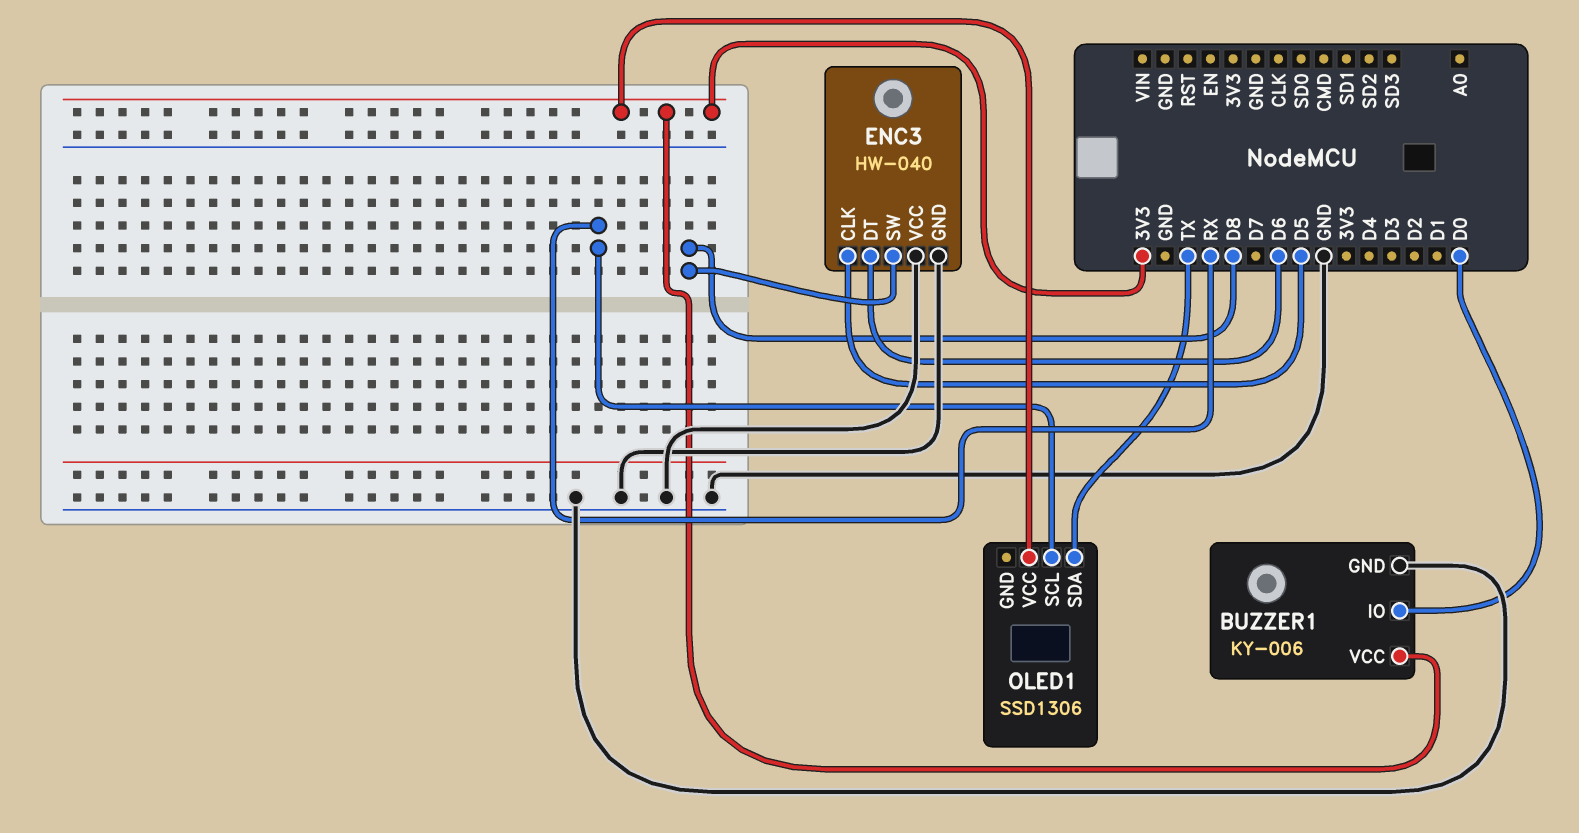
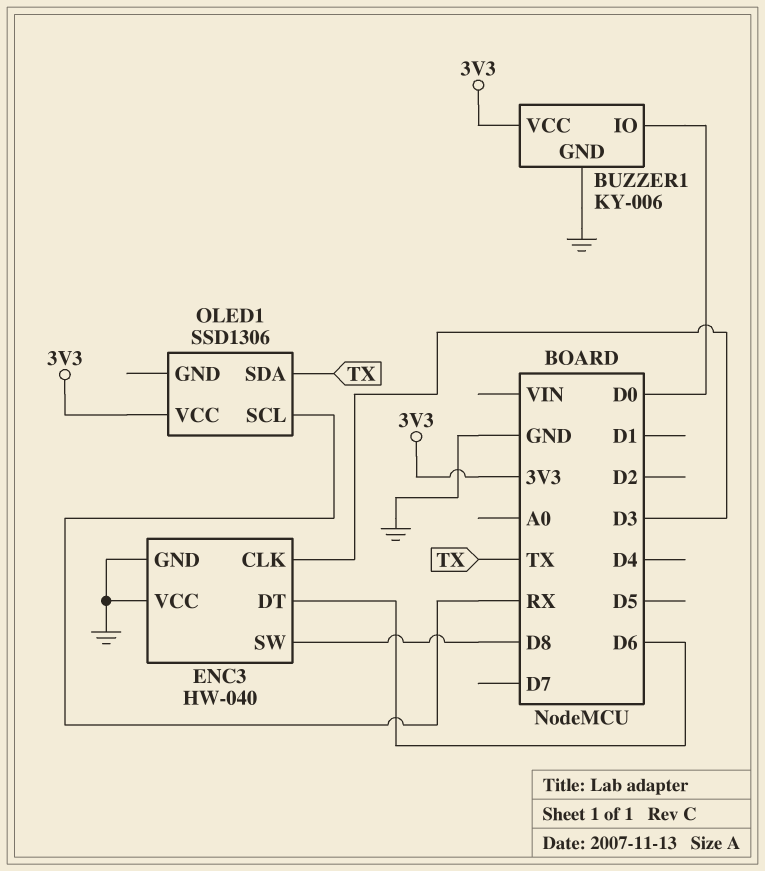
ENC3 pin CLK: D5 -> D3

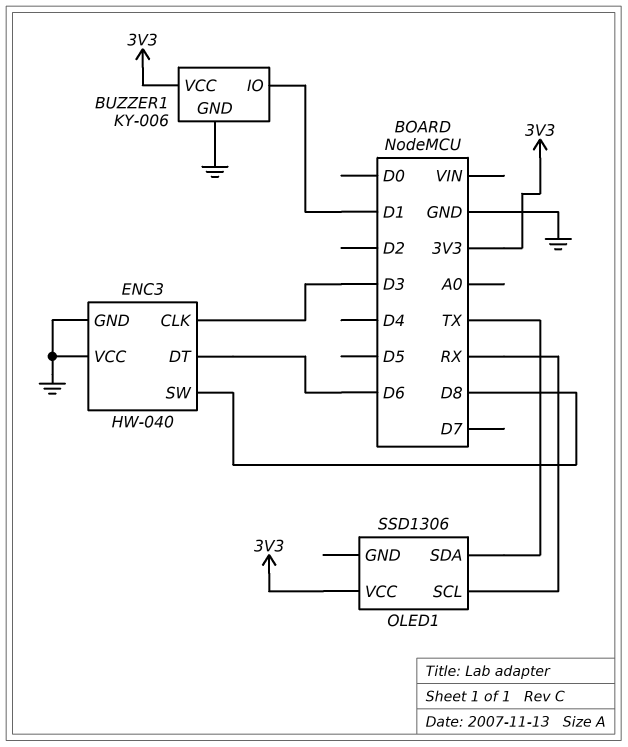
BUZZER1 pin IO: D0 -> D1

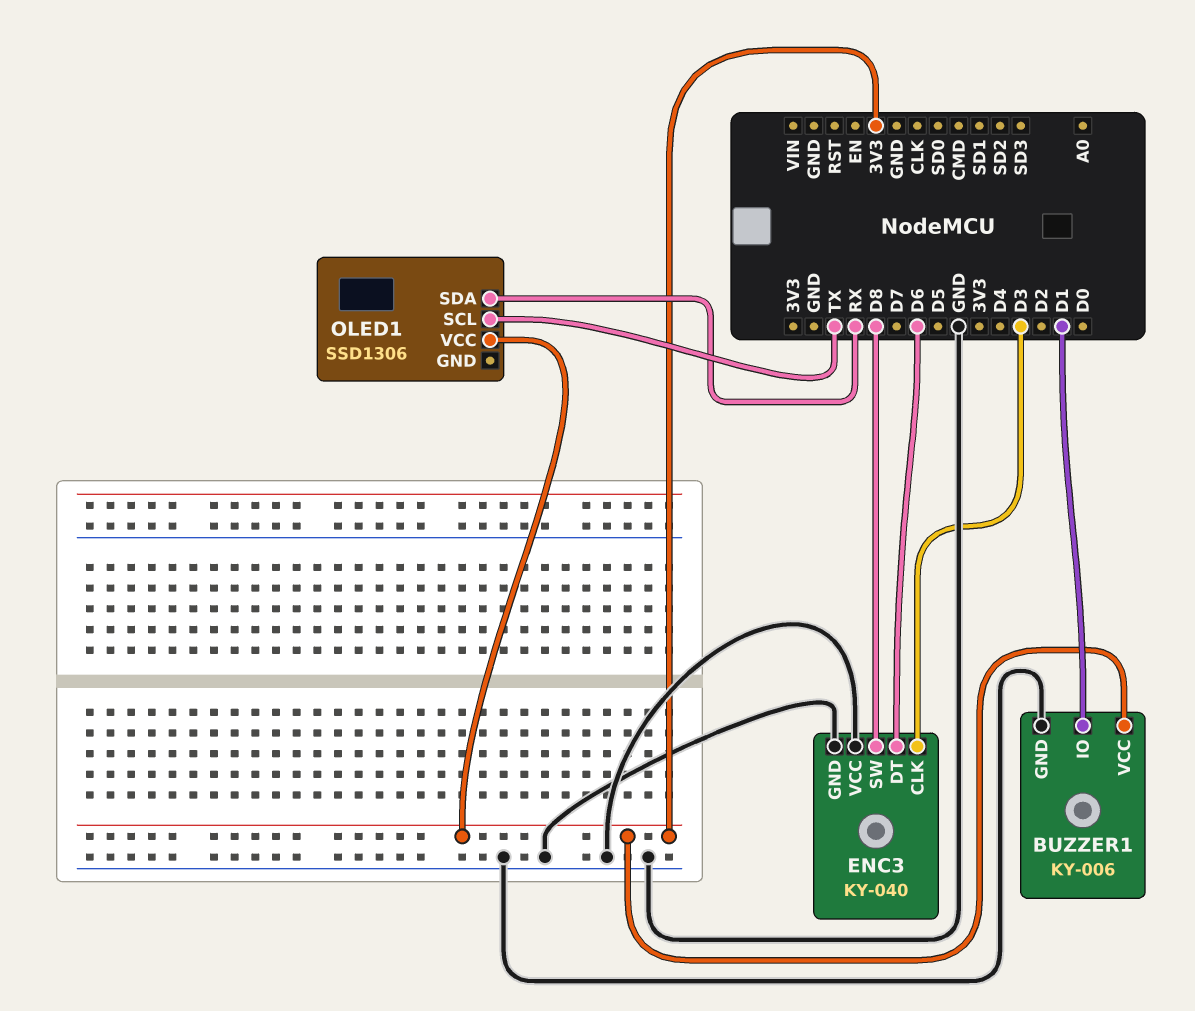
ENC3: HW-040 -> KY-040
OLED1 pin SCL: RX -> TX
OLED1 pin SDA: TX -> RX

